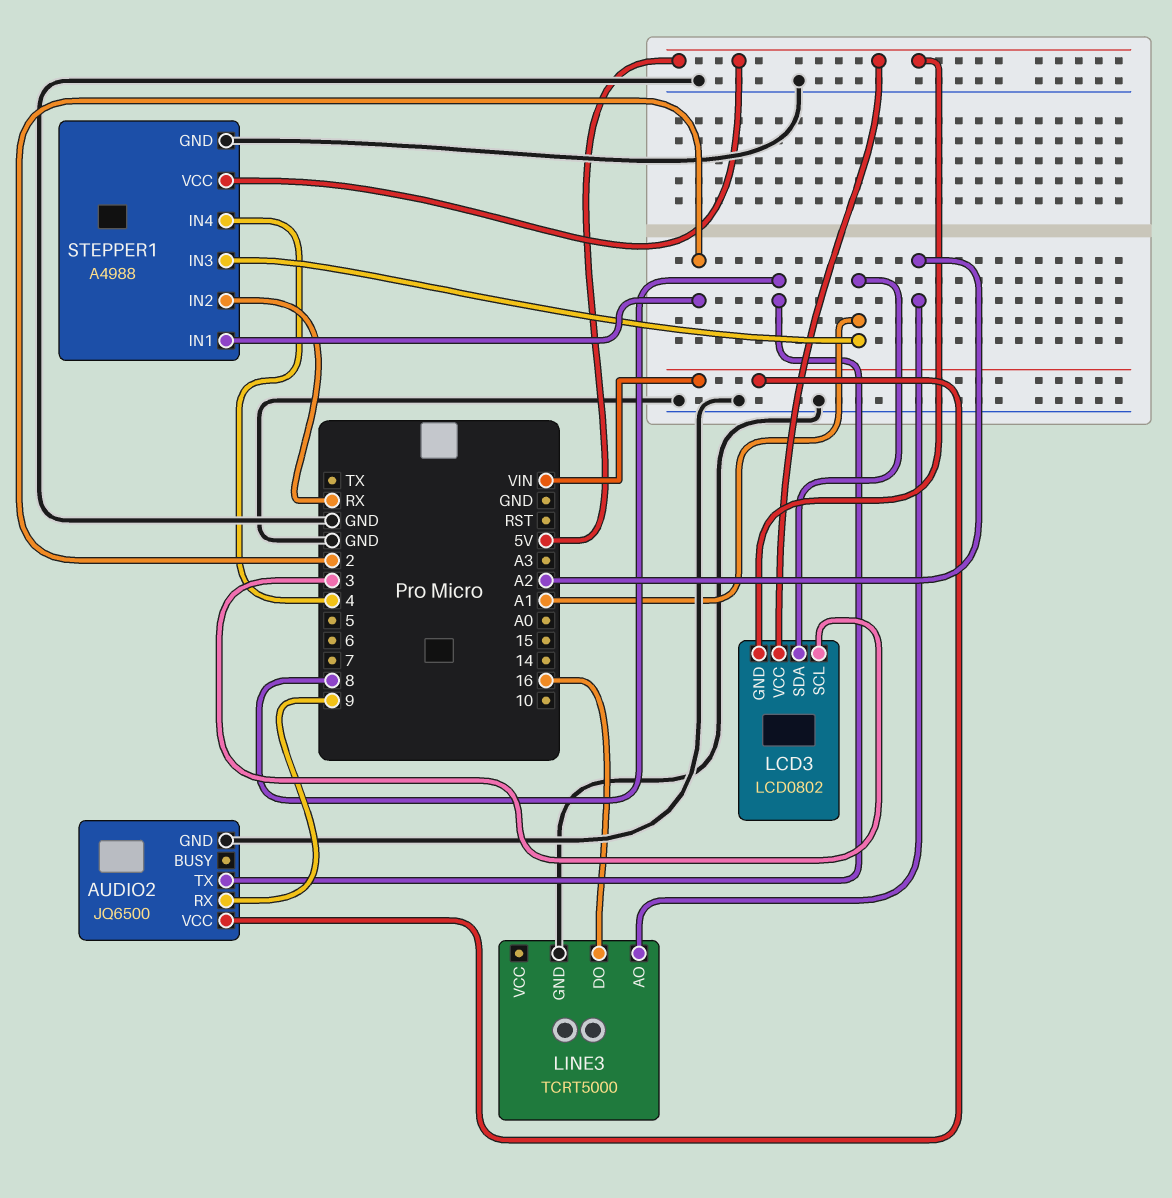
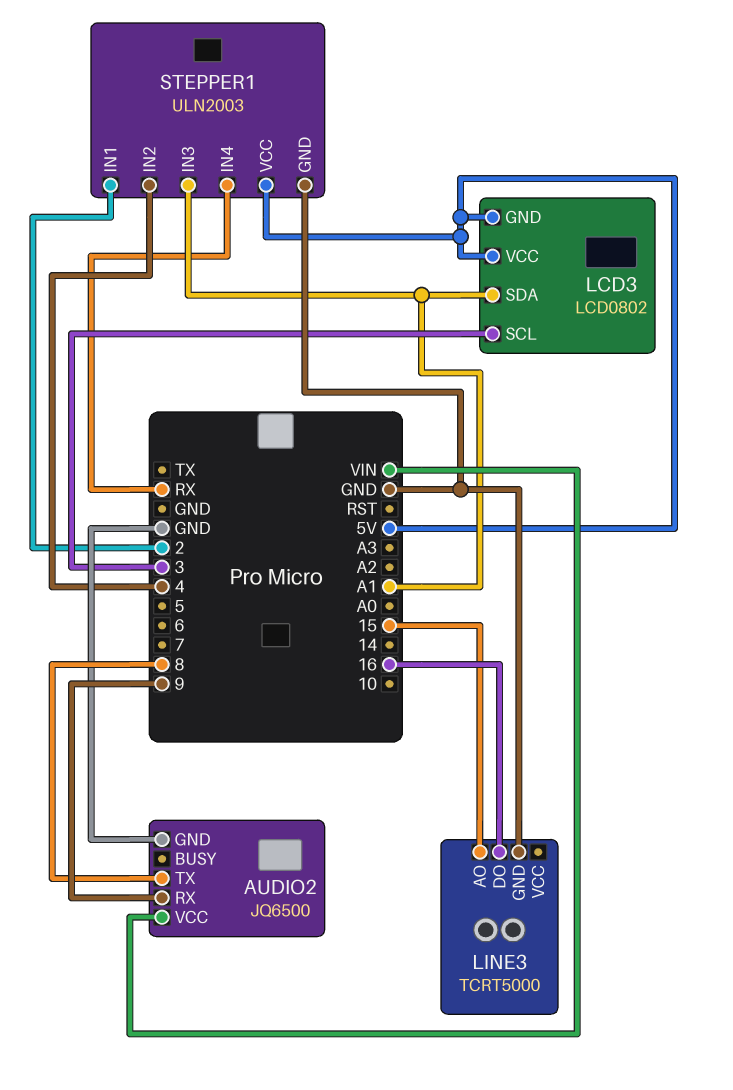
LINE3 pin AO: A2 -> 15
STEPPER1: A4988 -> ULN2003
STEPPER1 pin IN2: RX -> 4
STEPPER1 pin IN4: 4 -> RX

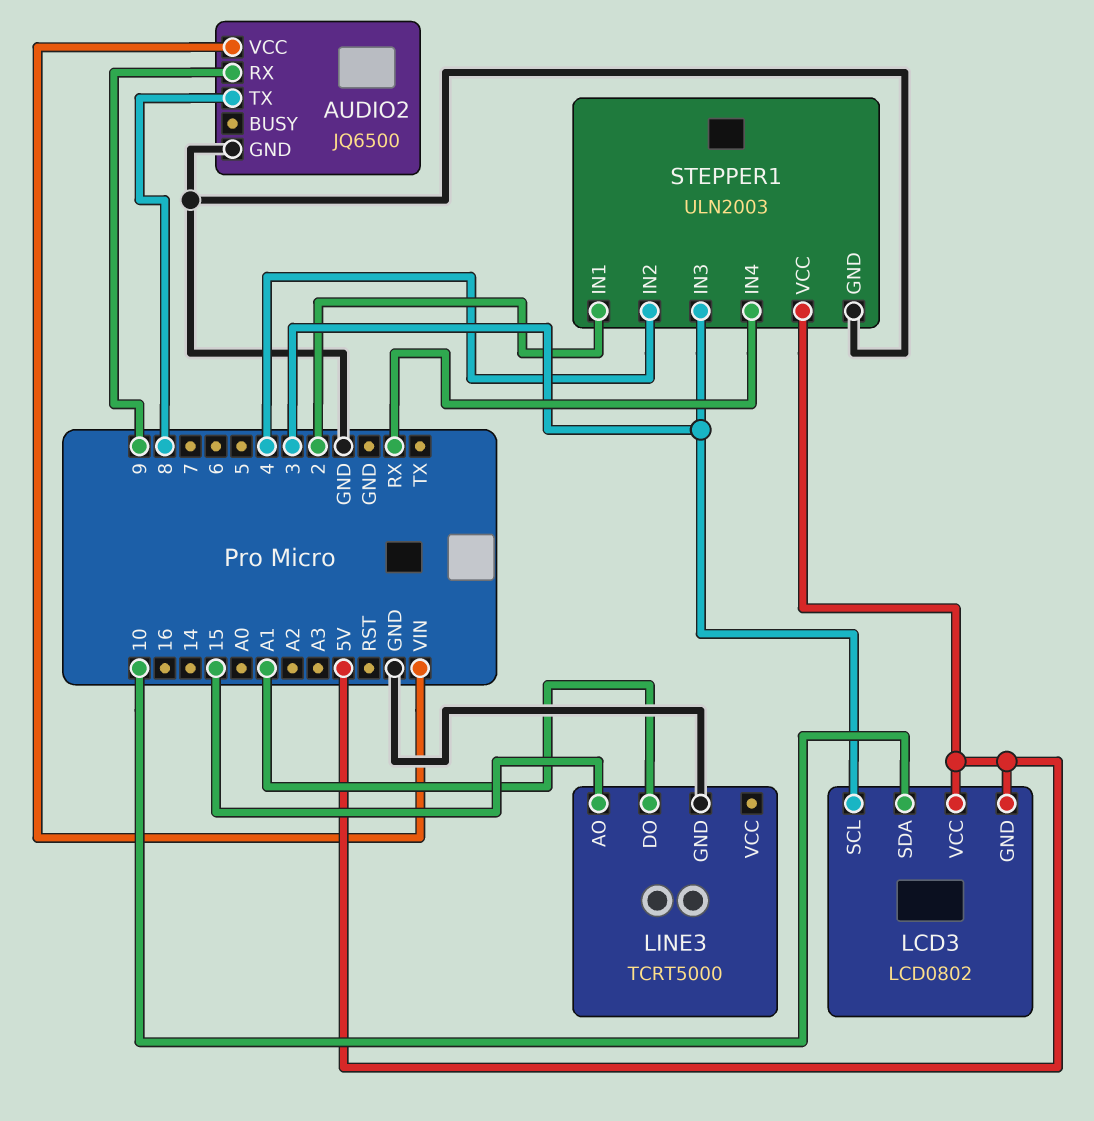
LCD3 pin SDA: A1 -> 10
LINE3 pin DO: 16 -> A1
STEPPER1 pin IN3: A1 -> 3

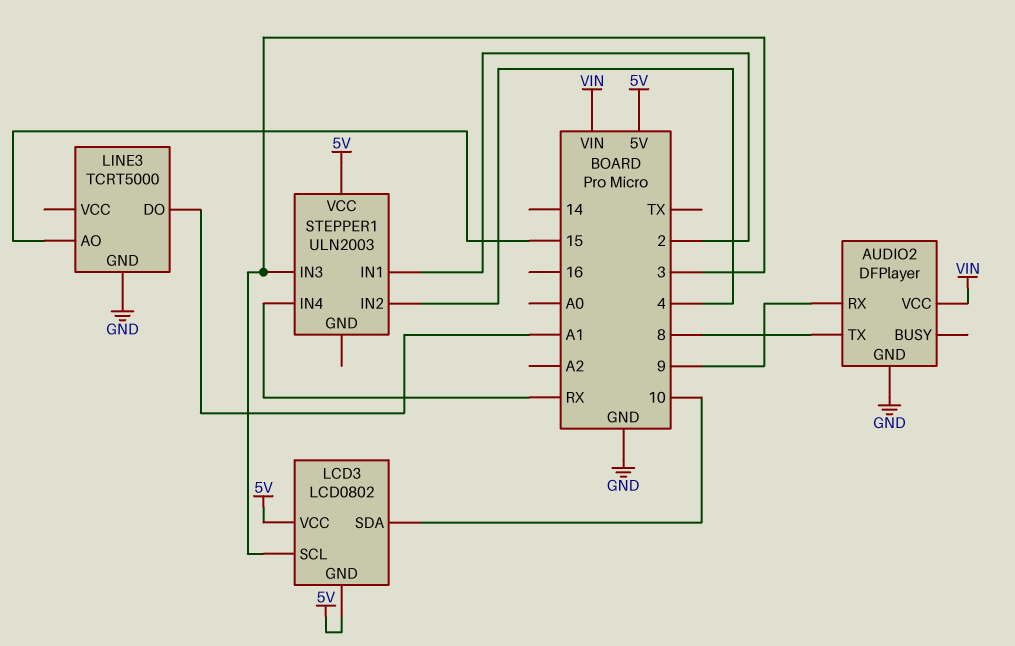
AUDIO2: JQ6500 -> DFPlayer
STEPPER1 pin GND: GND -> none

